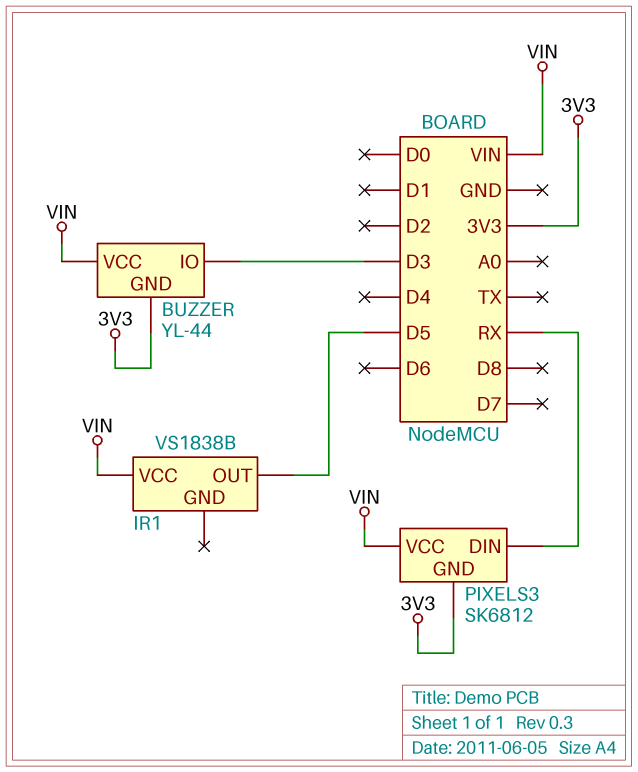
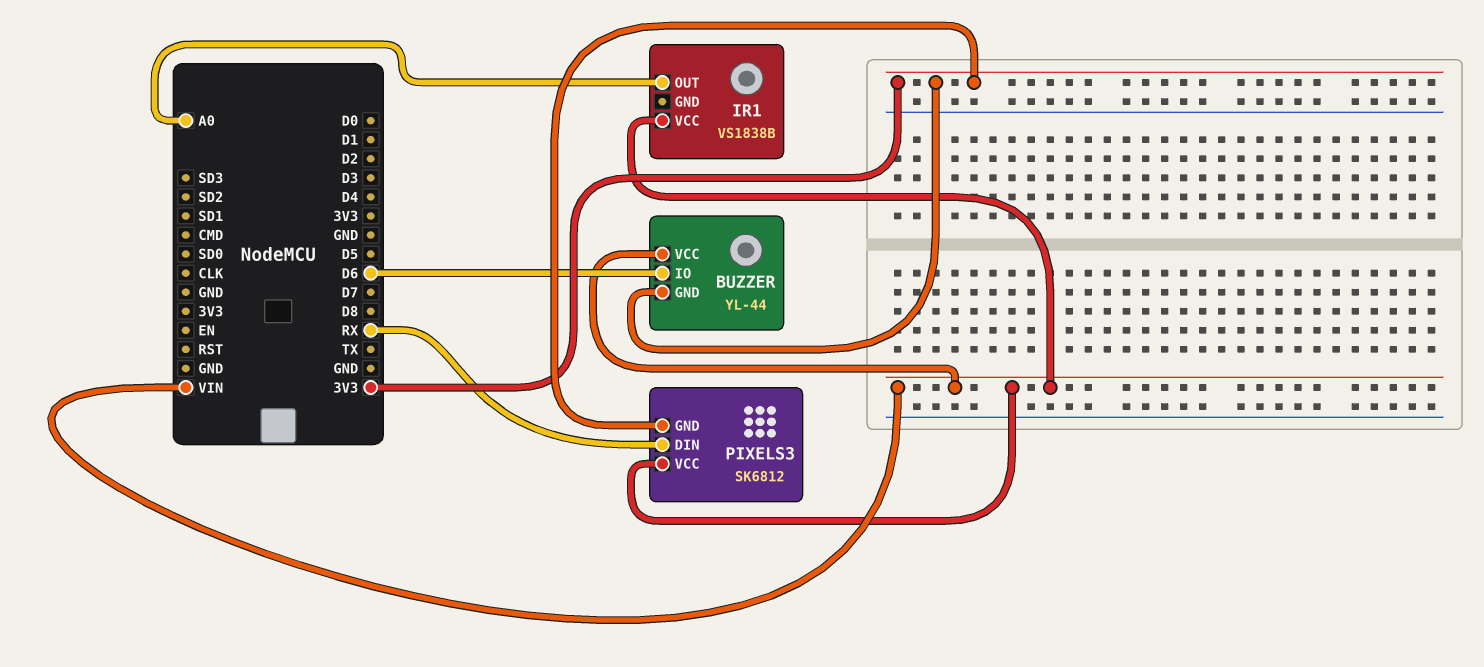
BUZZER pin IO: D3 -> D6
IR1 pin OUT: D5 -> A0

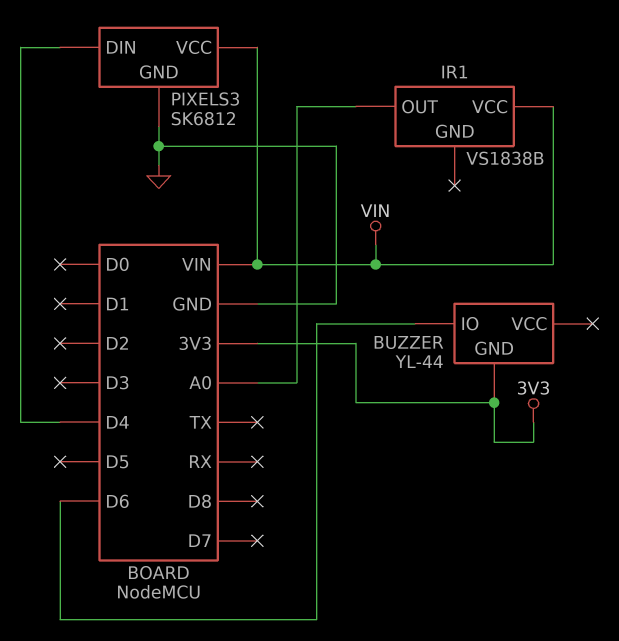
BUZZER pin VCC: VIN -> none
PIXELS3 pin DIN: RX -> D4
PIXELS3 pin GND: 3V3 -> GND

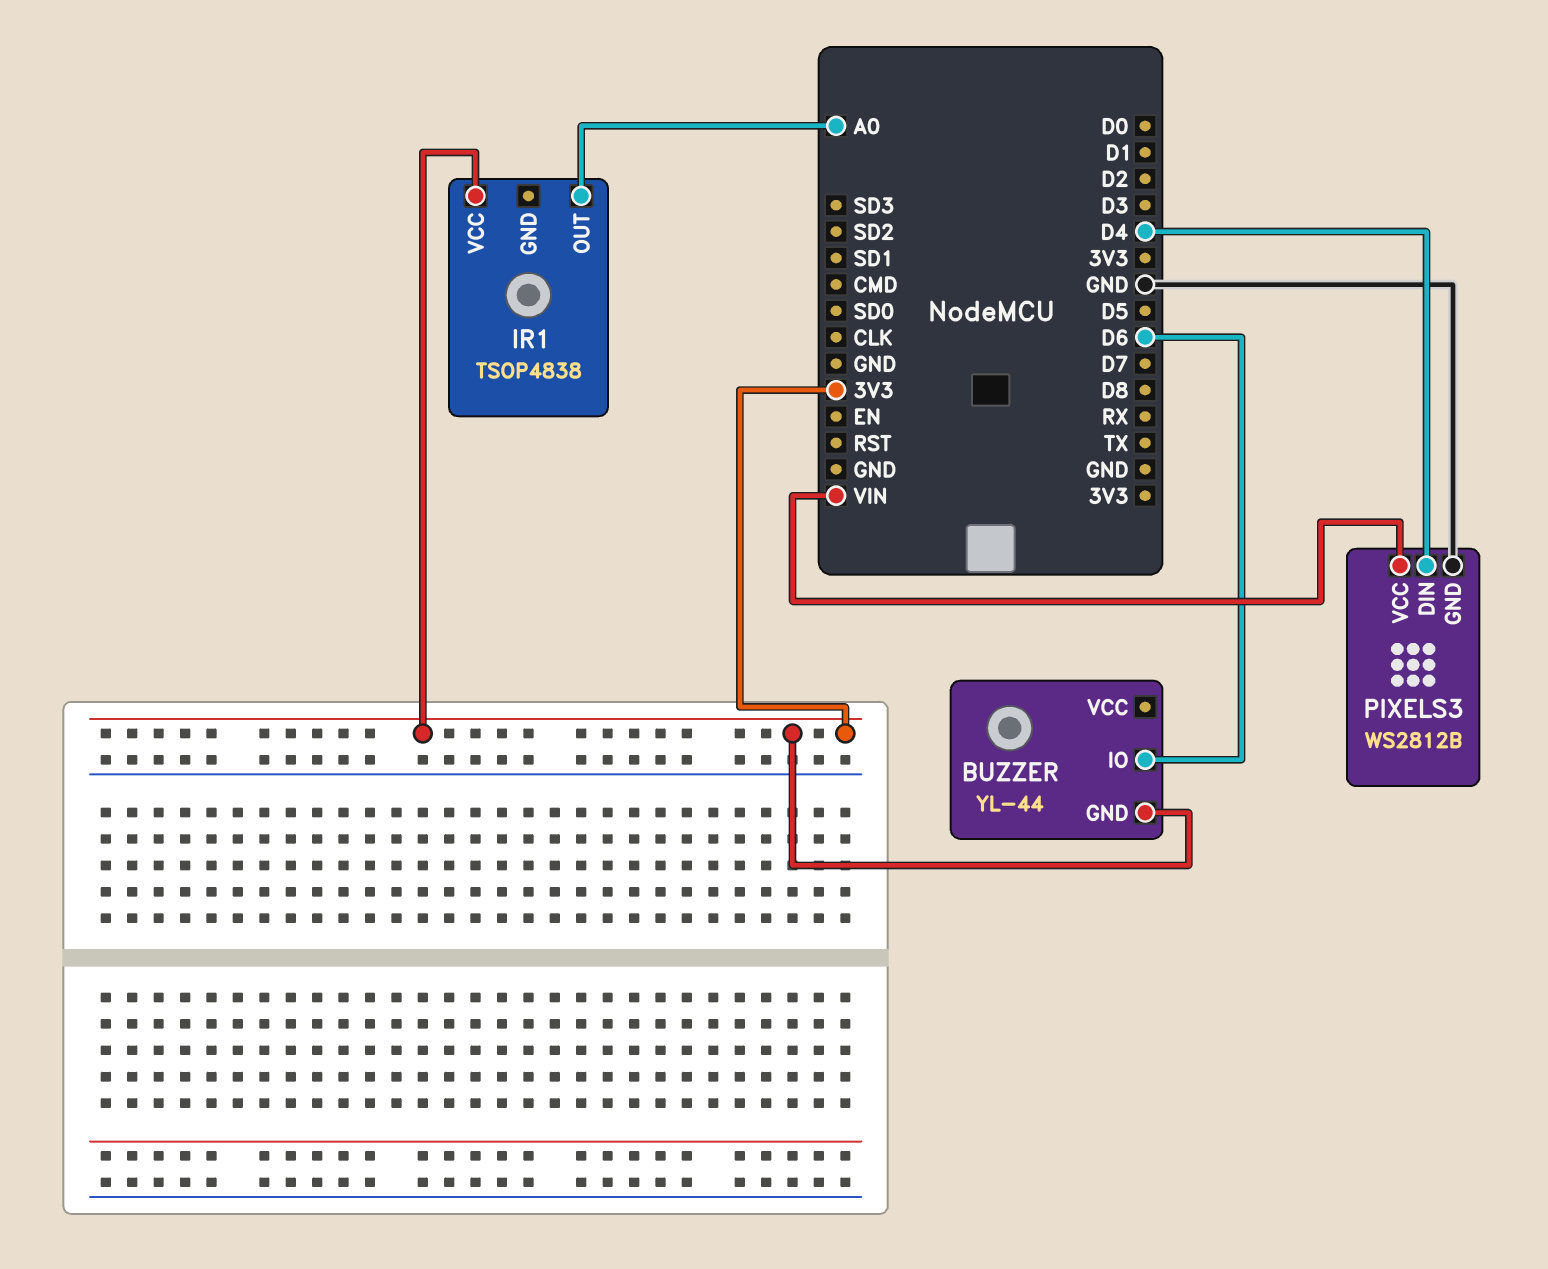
IR1: VS1838B -> TSOP4838
IR1 pin VCC: VIN -> 3V3
PIXELS3: SK6812 -> WS2812B

